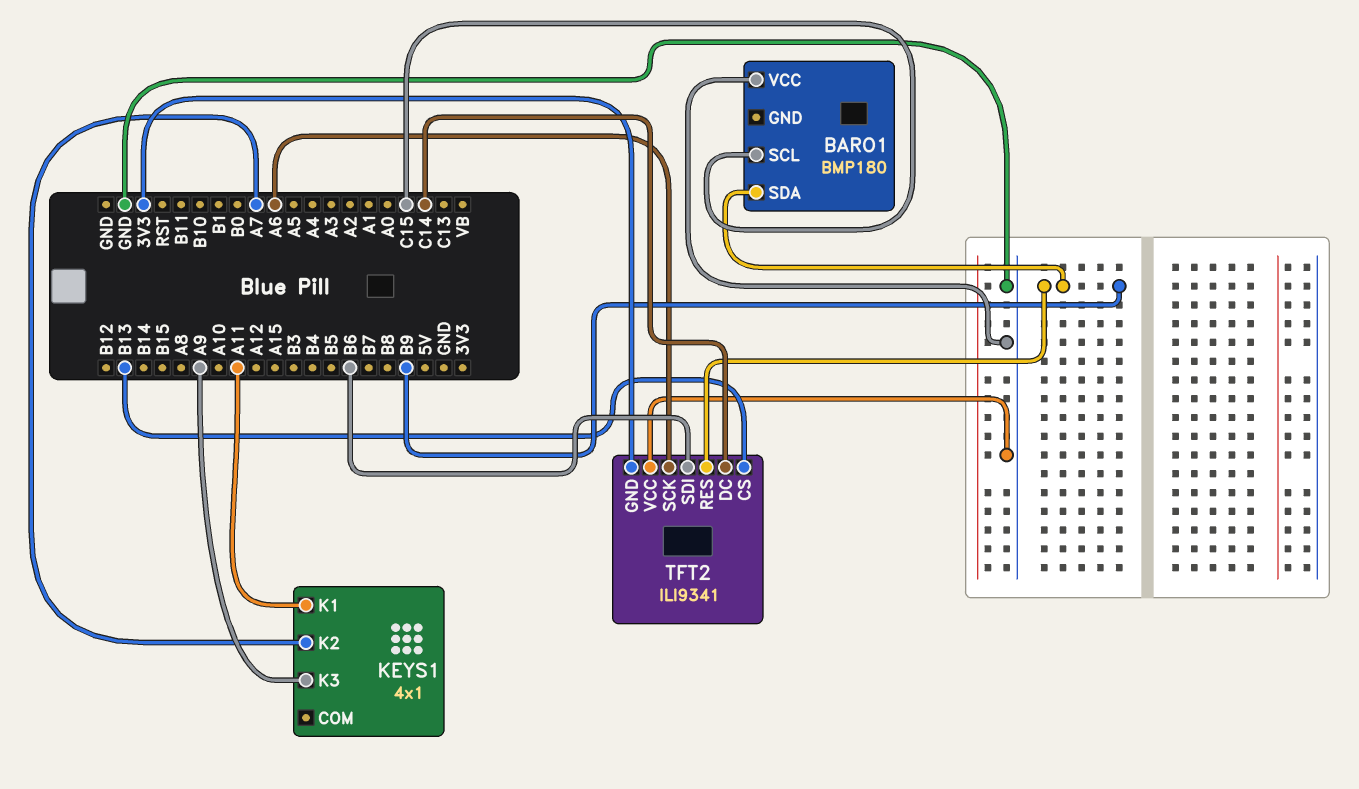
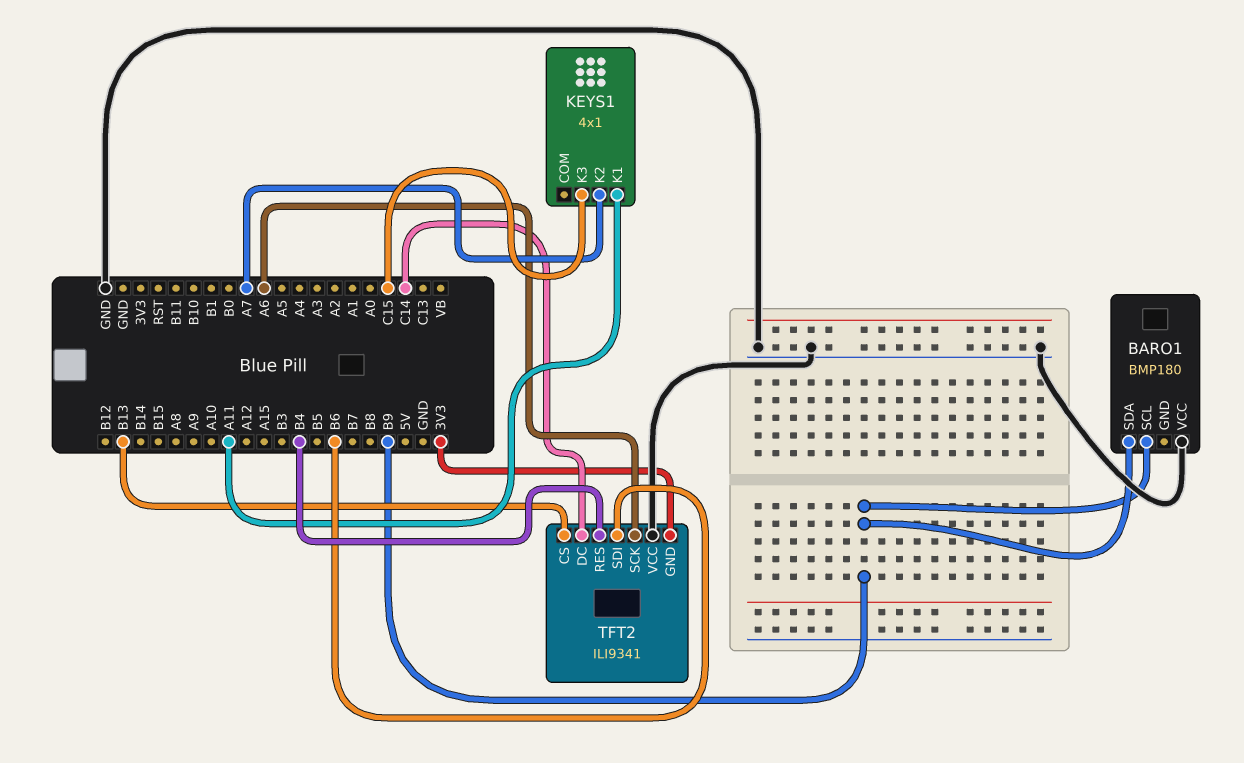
BARO1 pin SCL: C15 -> B9
KEYS1 pin K3: A9 -> C15
TFT2 pin RES: B9 -> B4

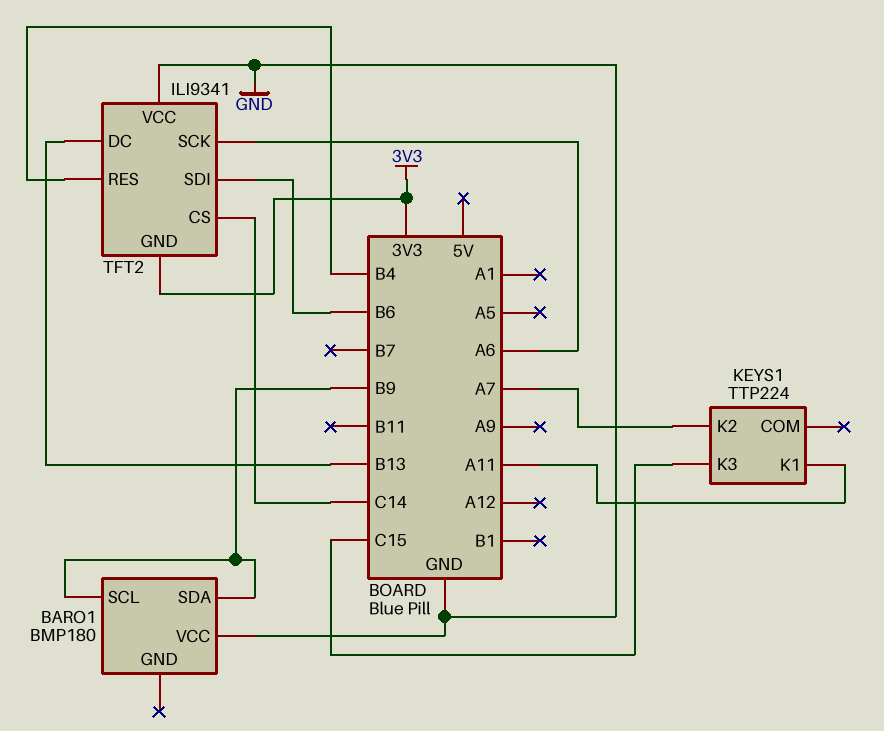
KEYS1: 4x1 -> TTP224
TFT2 pin CS: B13 -> C14
TFT2 pin DC: C14 -> B13

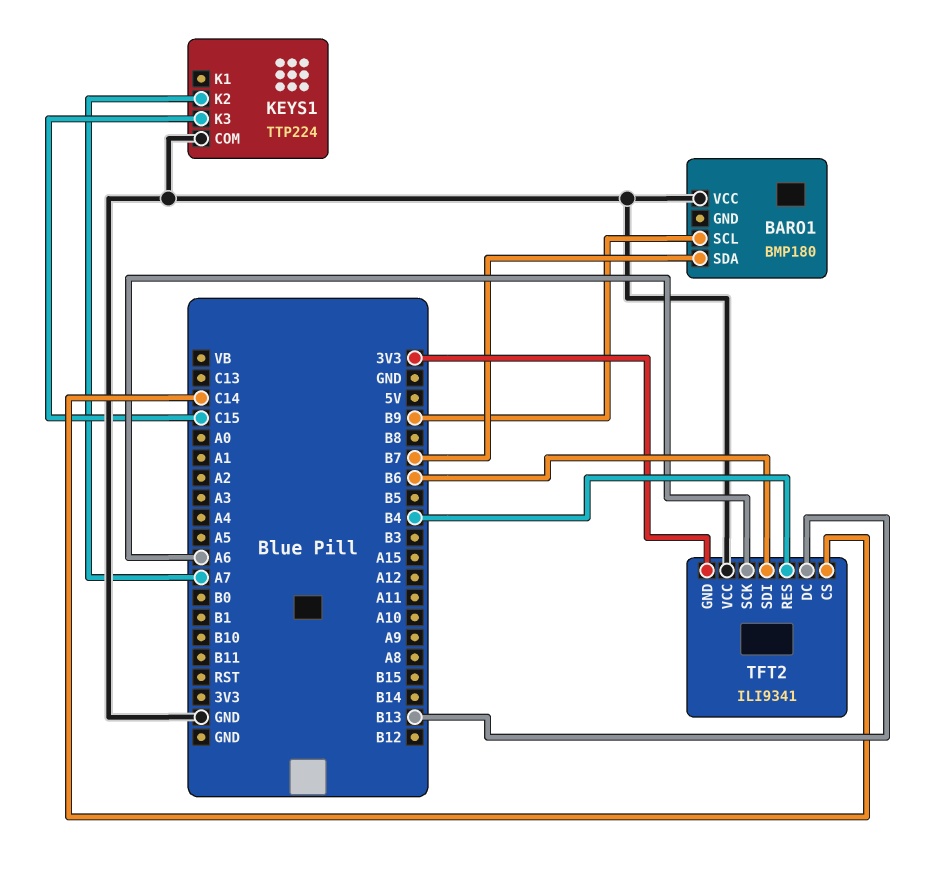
BARO1 pin SDA: B9 -> B7
KEYS1 pin COM: none -> GND
KEYS1 pin K1: A11 -> none

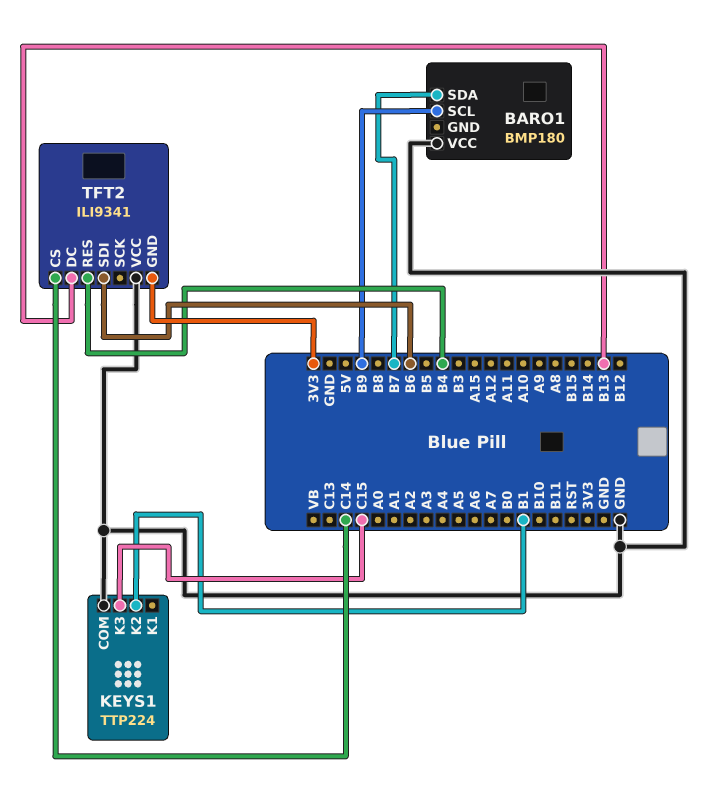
KEYS1 pin K2: A7 -> B1
TFT2 pin SCK: A6 -> none

